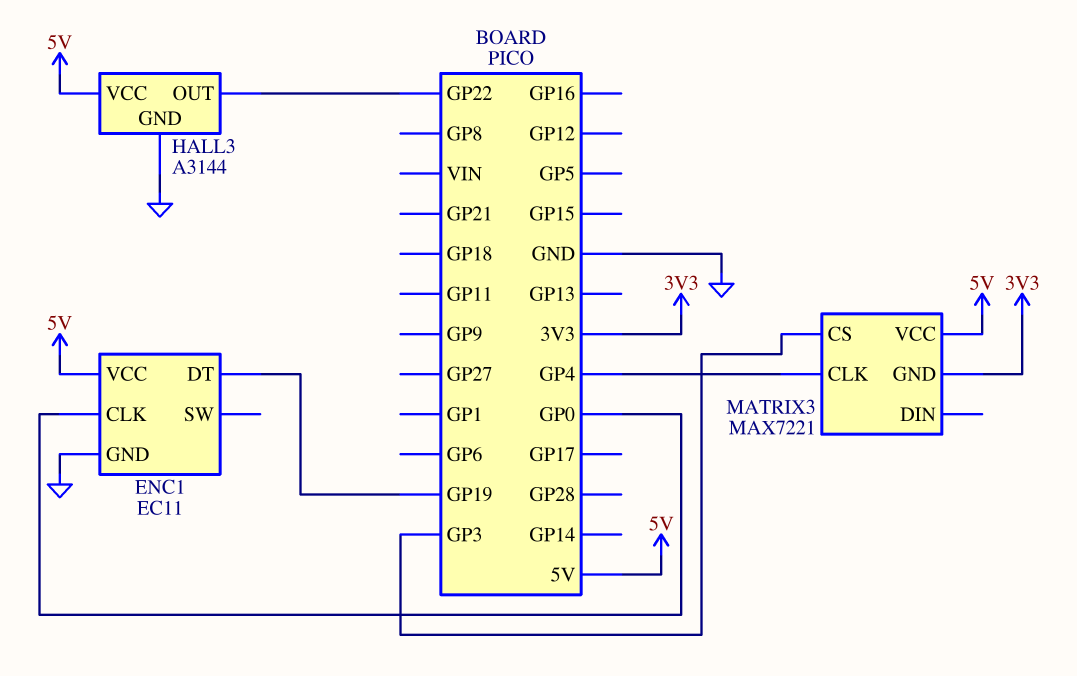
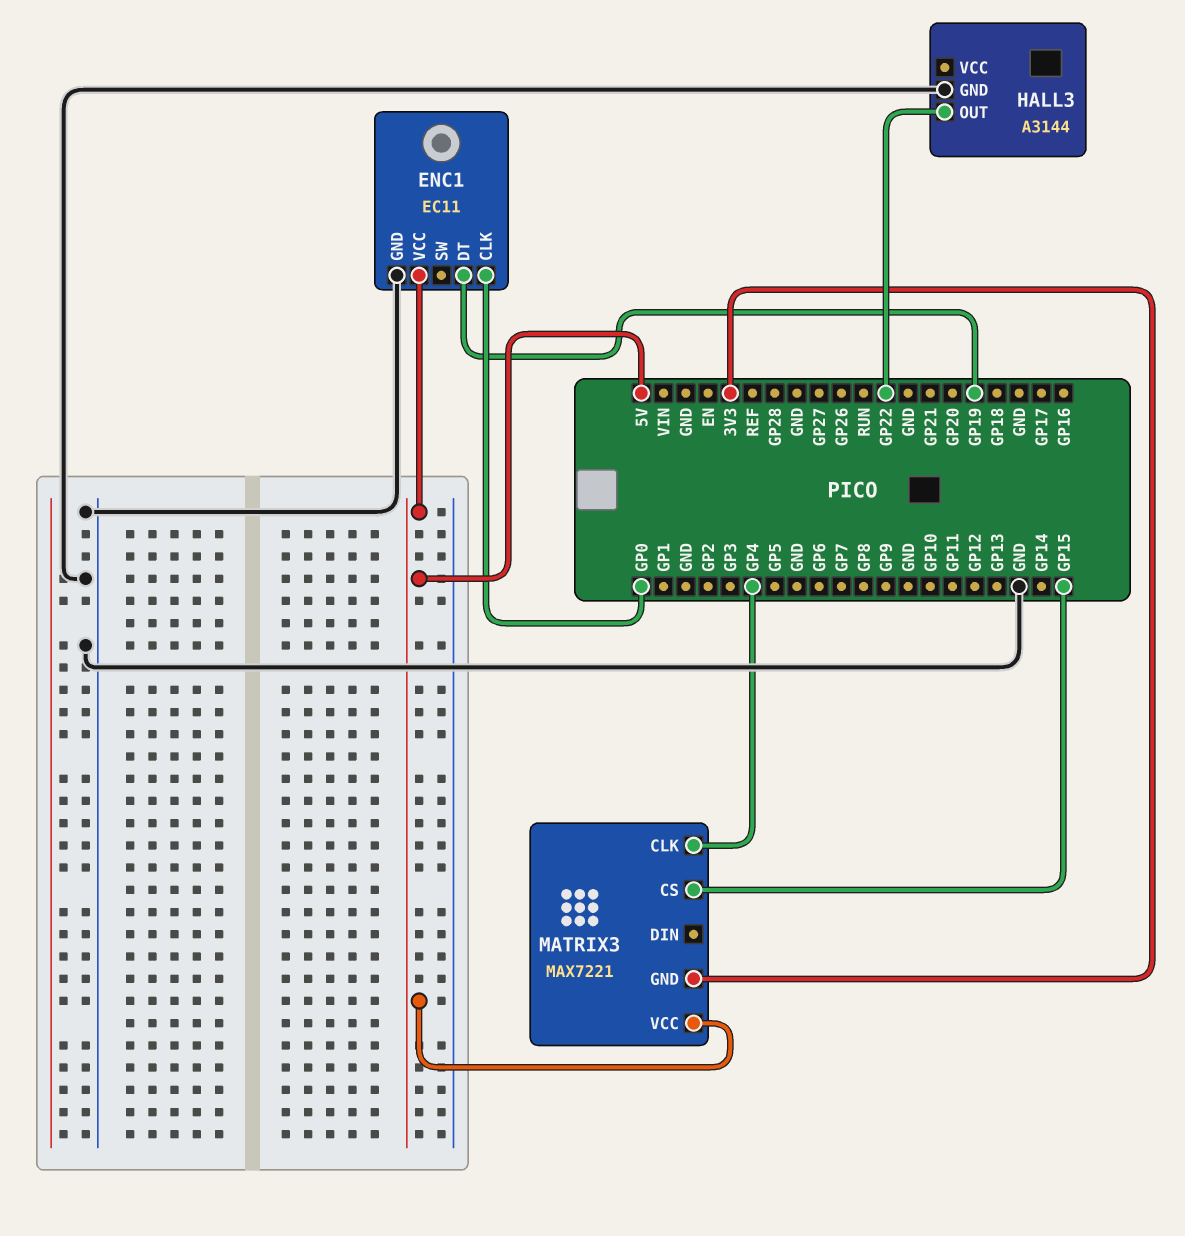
HALL3 pin VCC: 5V -> none
MATRIX3 pin CS: GP3 -> GP15

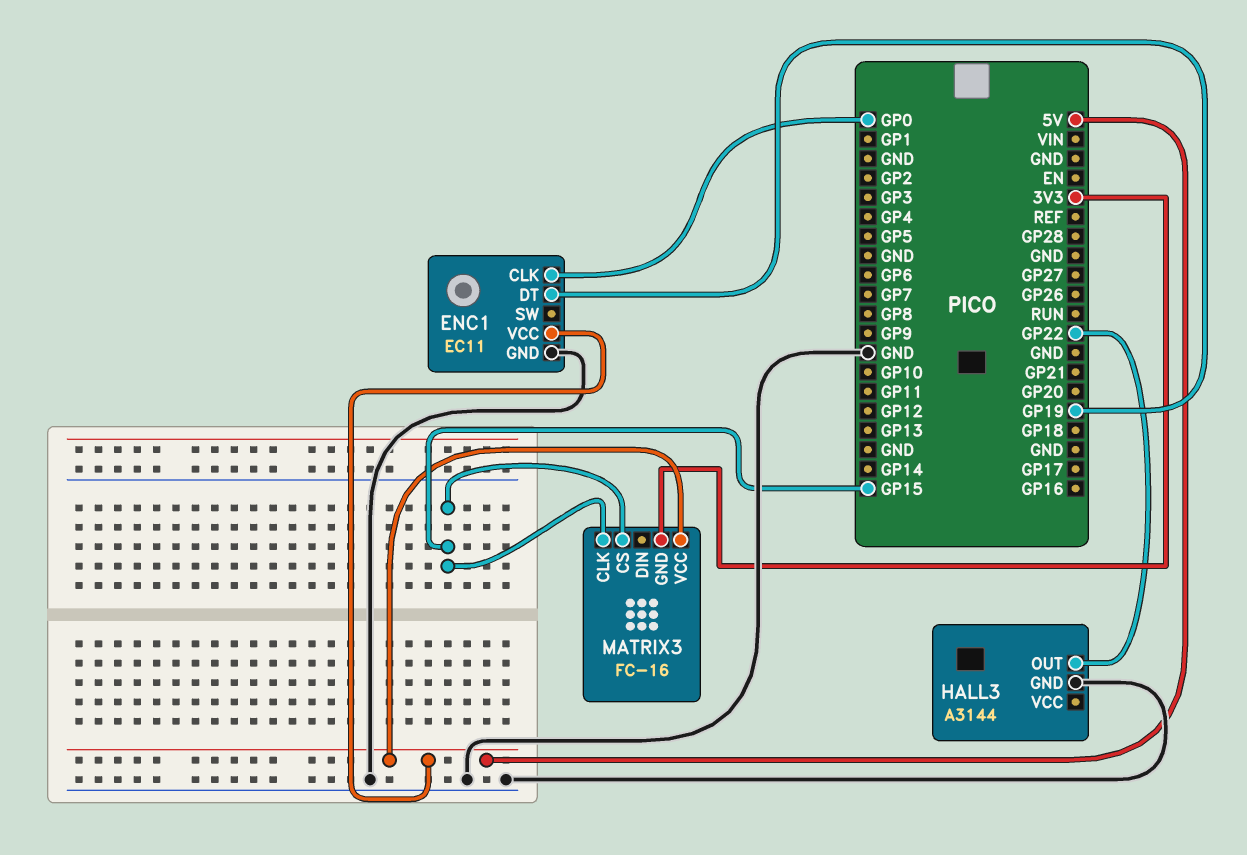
MATRIX3: MAX7221 -> FC-16
MATRIX3 pin CLK: GP4 -> GP15

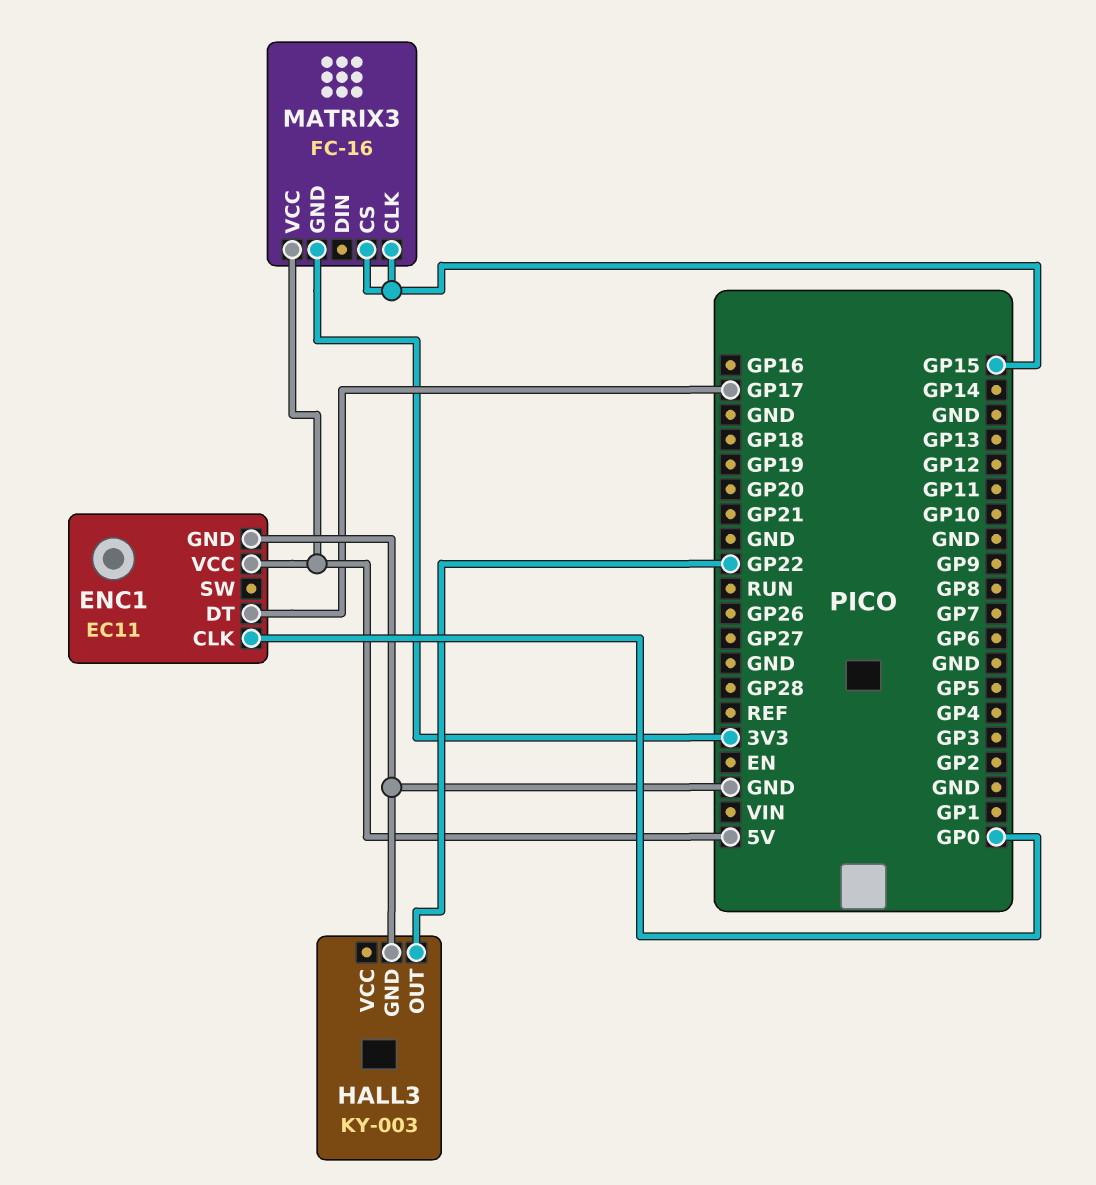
ENC1 pin DT: GP19 -> GP17
HALL3: A3144 -> KY-003

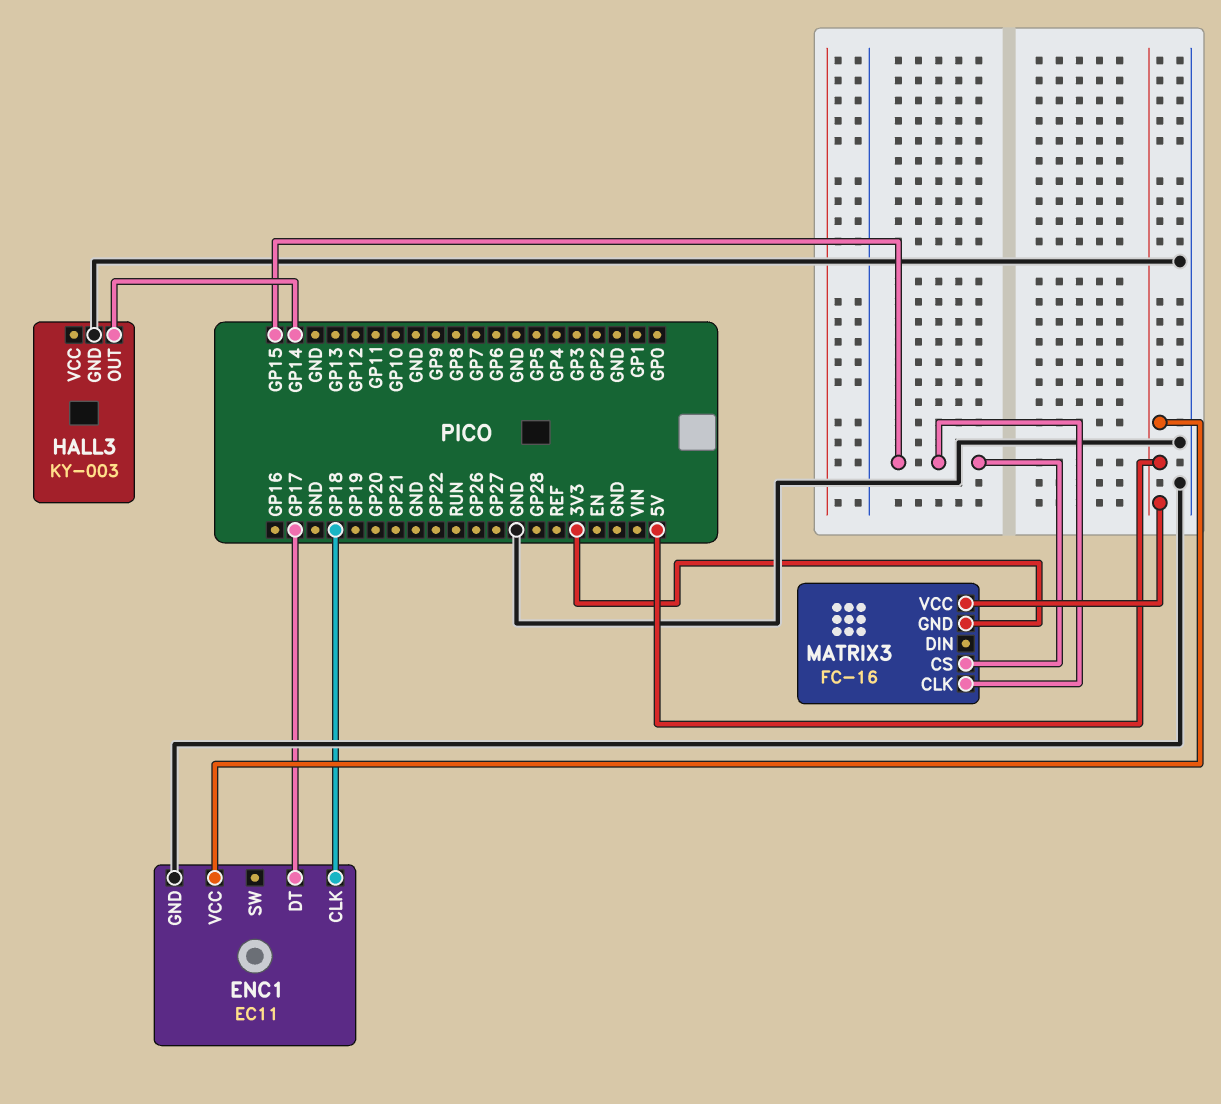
ENC1 pin CLK: GP0 -> GP18
HALL3 pin OUT: GP22 -> GP14

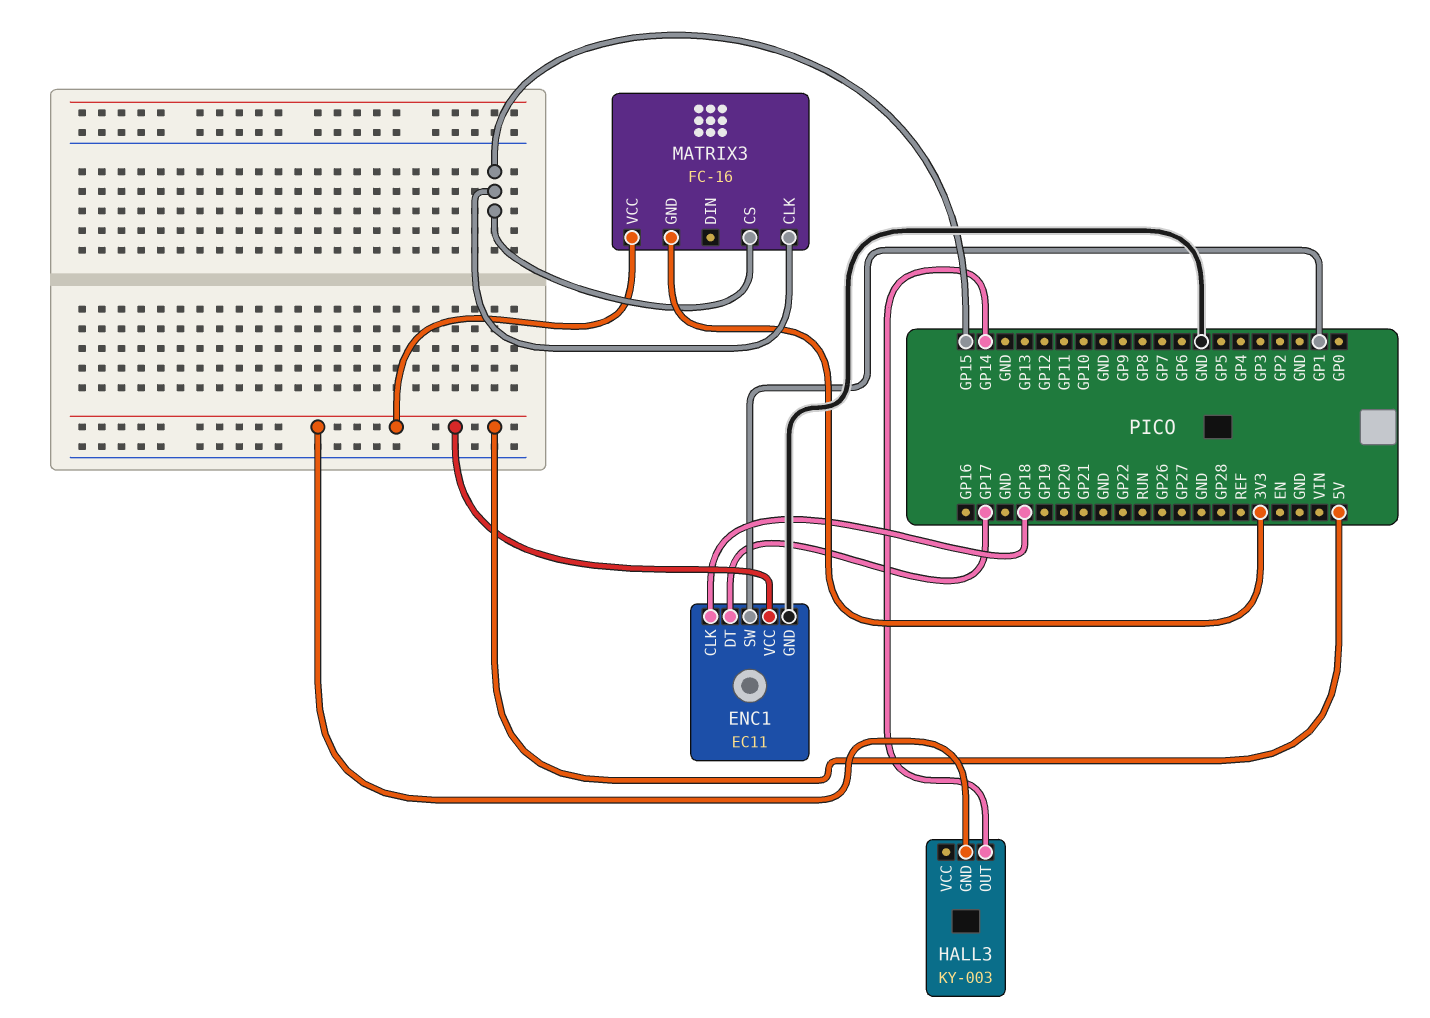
ENC1 pin SW: none -> GP1
HALL3 pin GND: GND -> 5V

